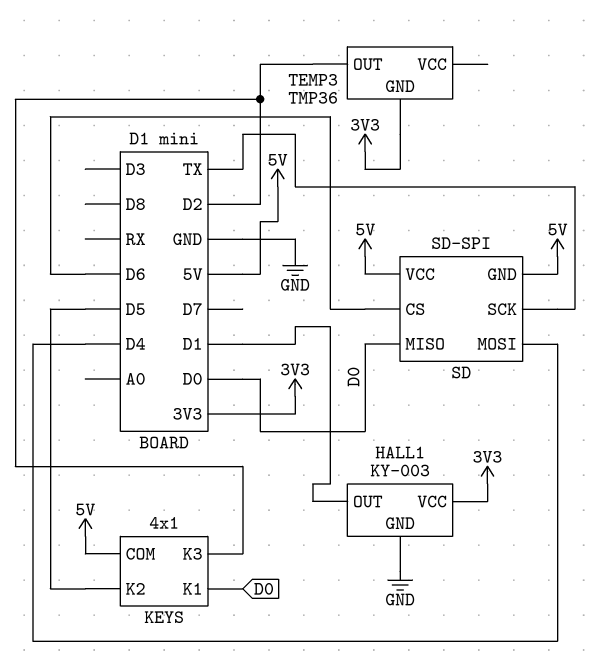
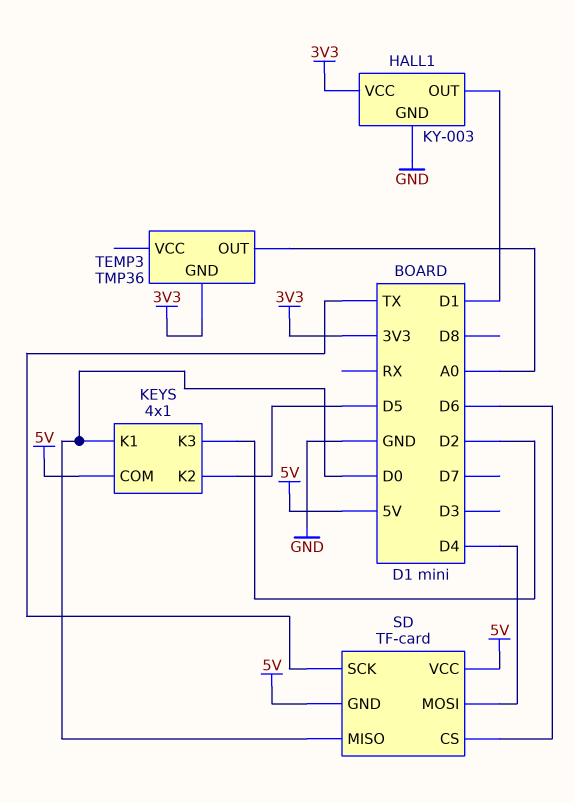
SD: SD-SPI -> TF-card
TEMP3 pin OUT: D2 -> A0

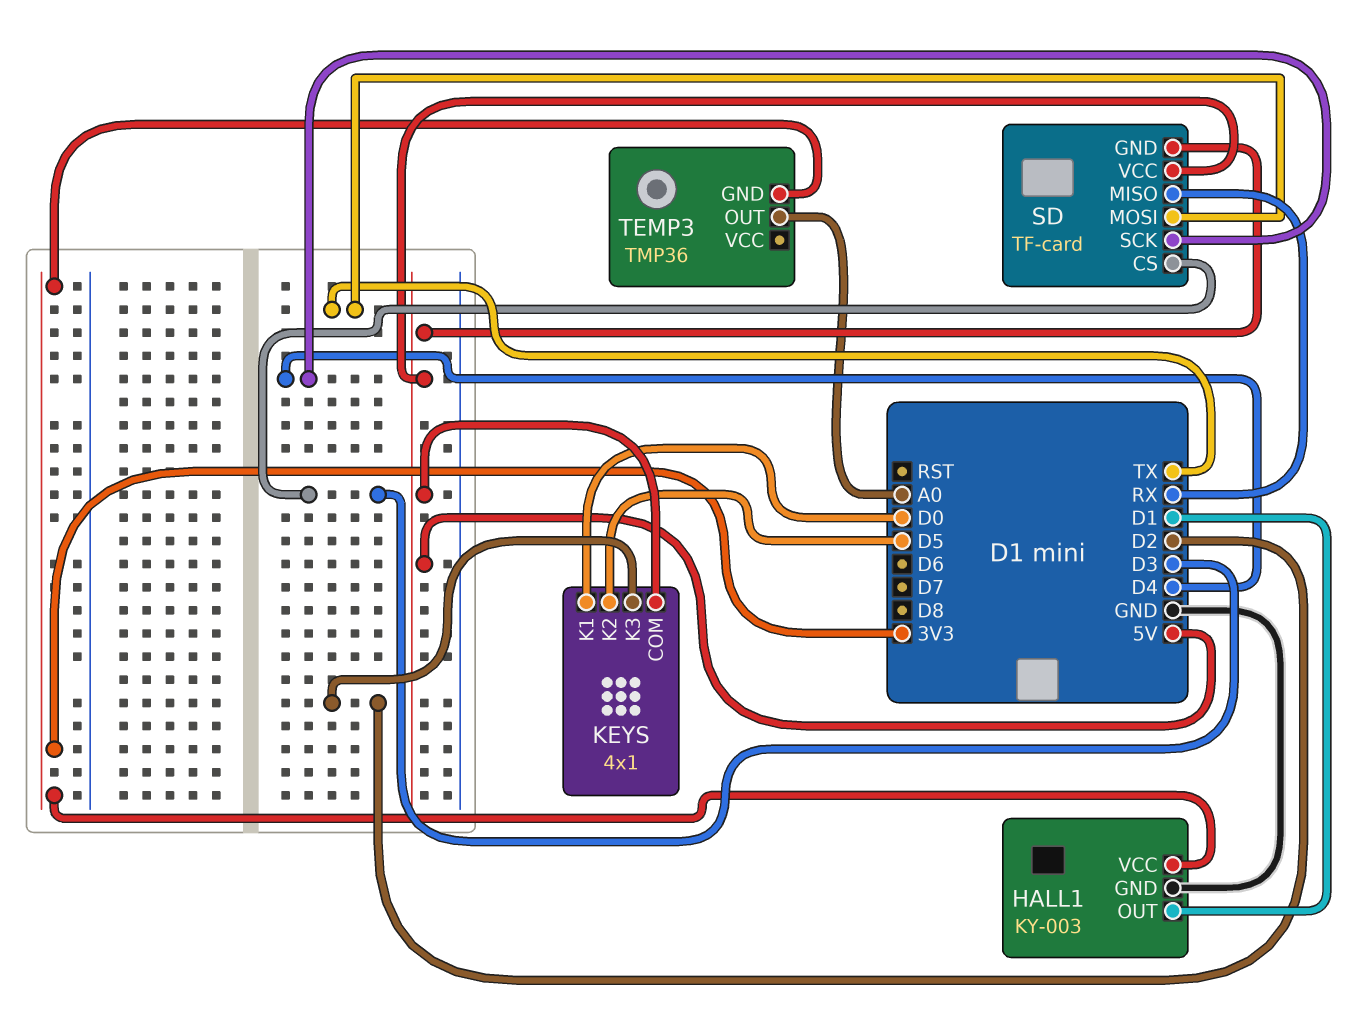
SD pin CS: D6 -> D3
SD pin MISO: D0 -> RX
SD pin MOSI: D4 -> TX
SD pin SCK: TX -> D4

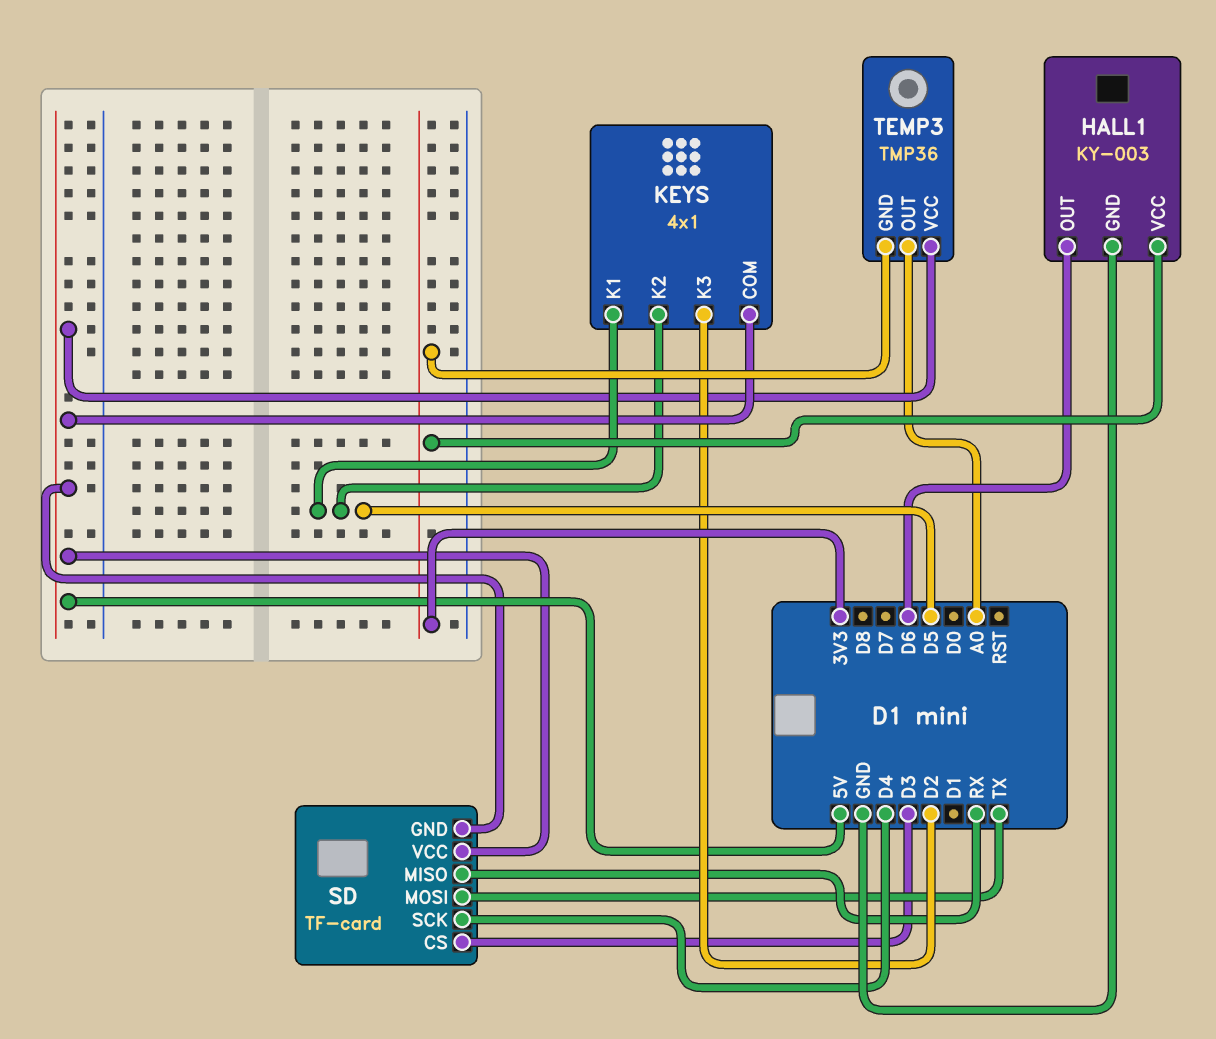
HALL1 pin OUT: D1 -> D6
KEYS pin K1: D0 -> D5
TEMP3 pin VCC: none -> 5V

